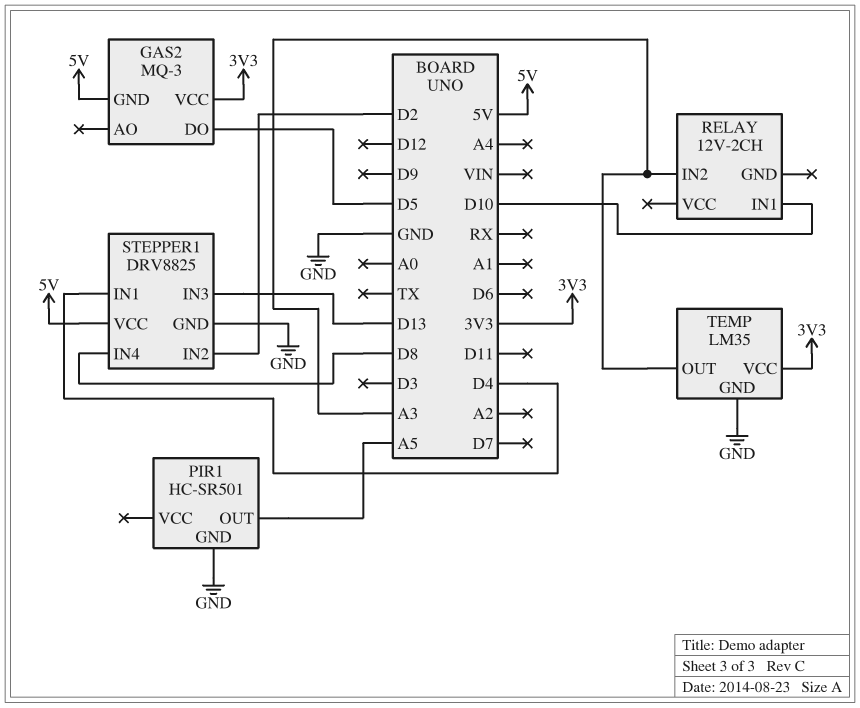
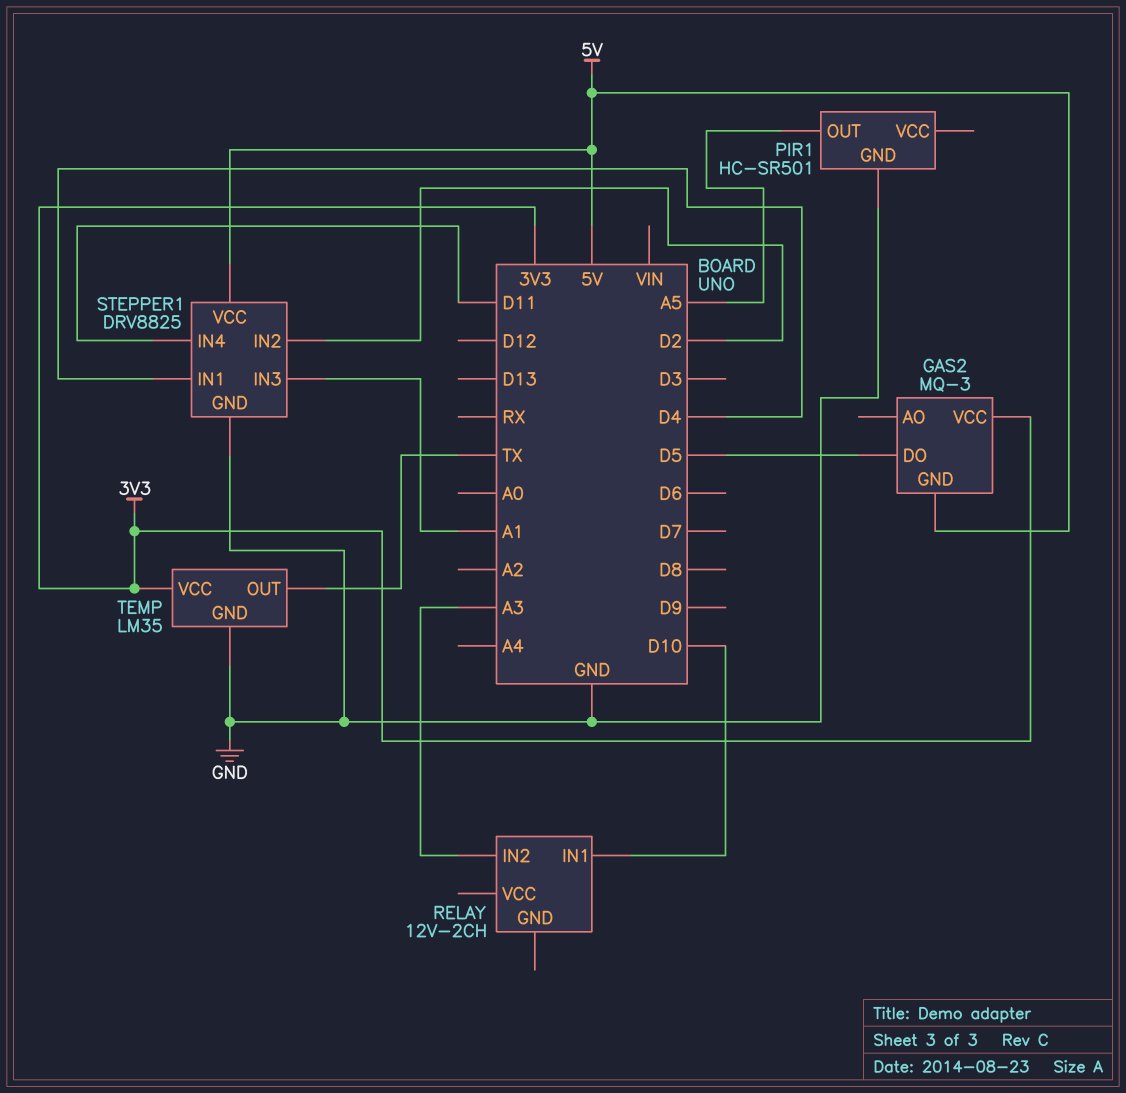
STEPPER1 pin IN3: D13 -> A1
STEPPER1 pin IN4: D8 -> D11
TEMP pin OUT: A3 -> TX

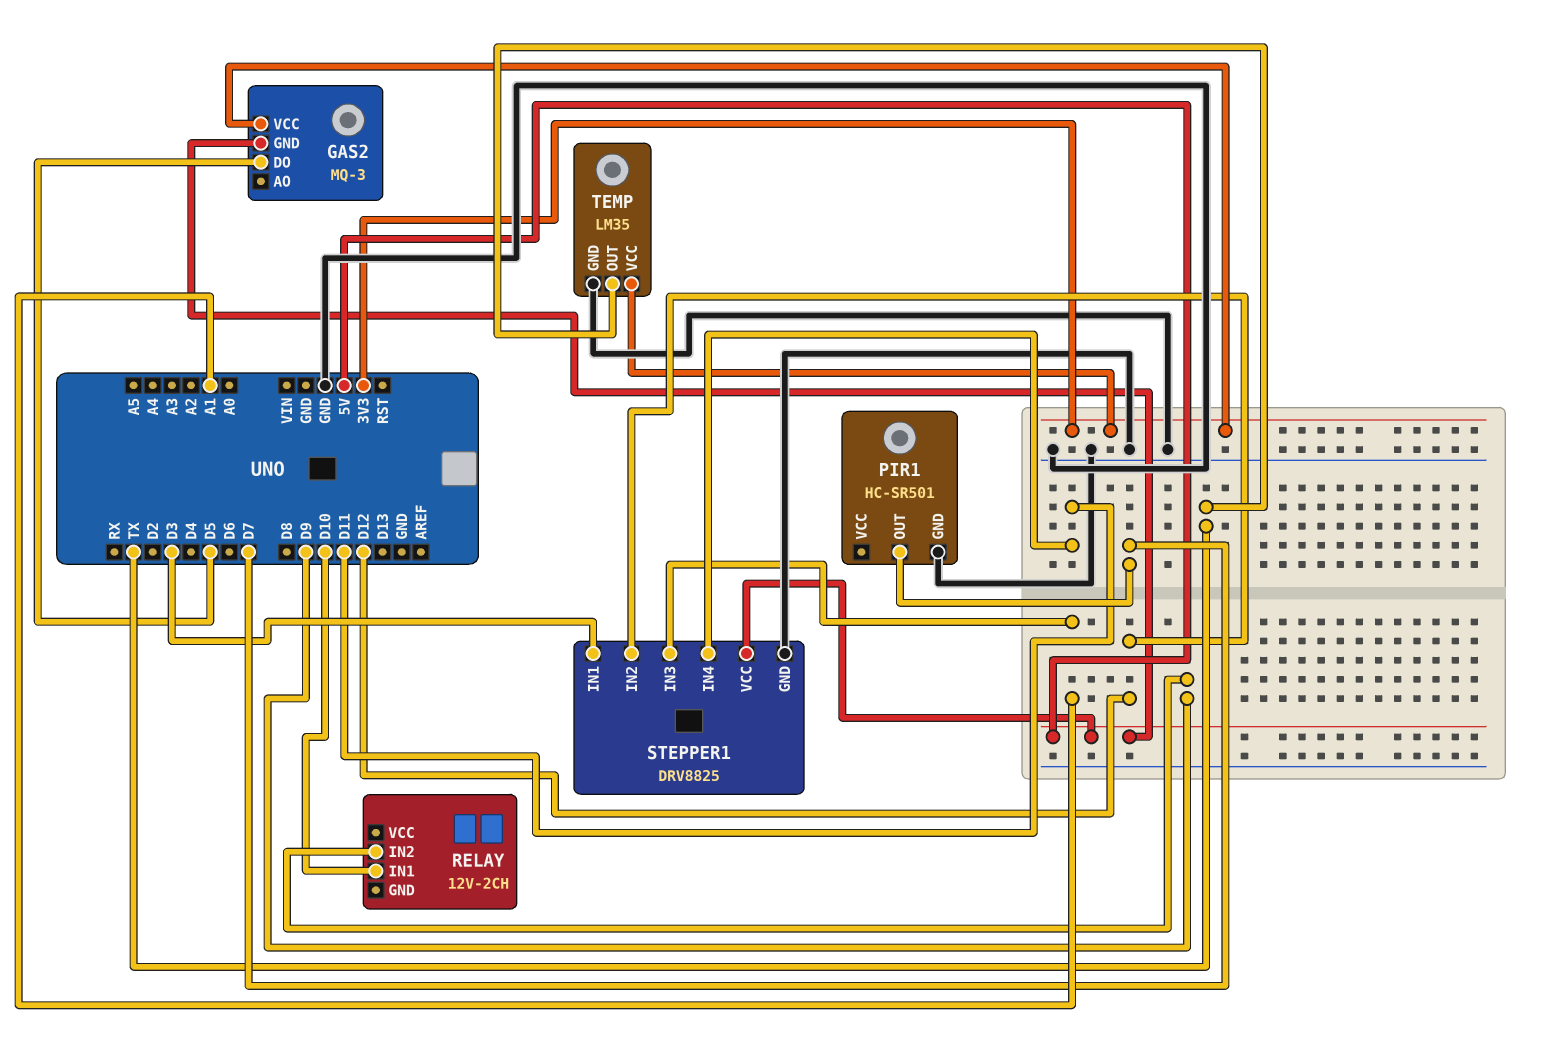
PIR1 pin OUT: A5 -> D7
RELAY pin IN2: A3 -> D9
STEPPER1 pin IN1: D4 -> D3
STEPPER1 pin IN2: D2 -> D12

